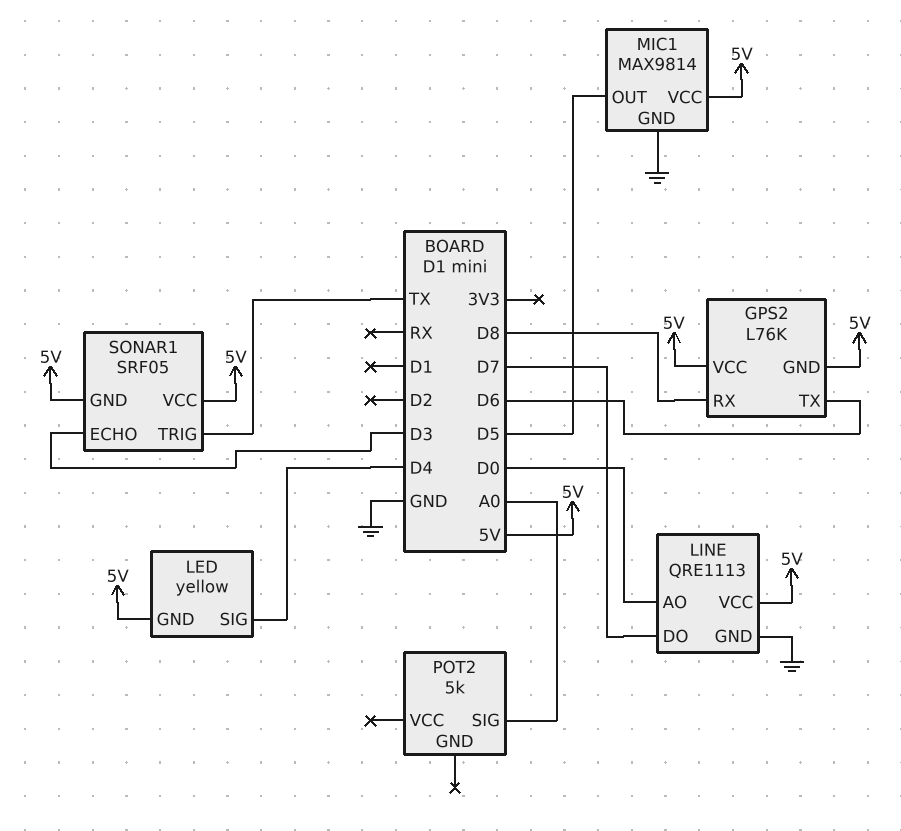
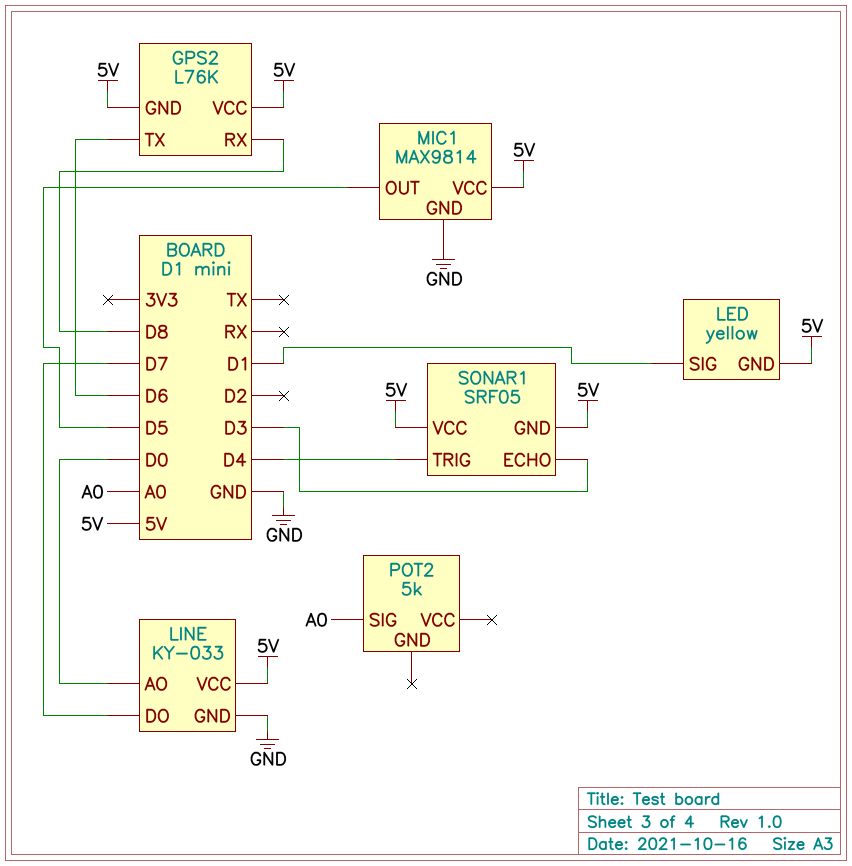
LED pin SIG: D4 -> D1
LINE: QRE1113 -> KY-033
SONAR1 pin TRIG: TX -> D4

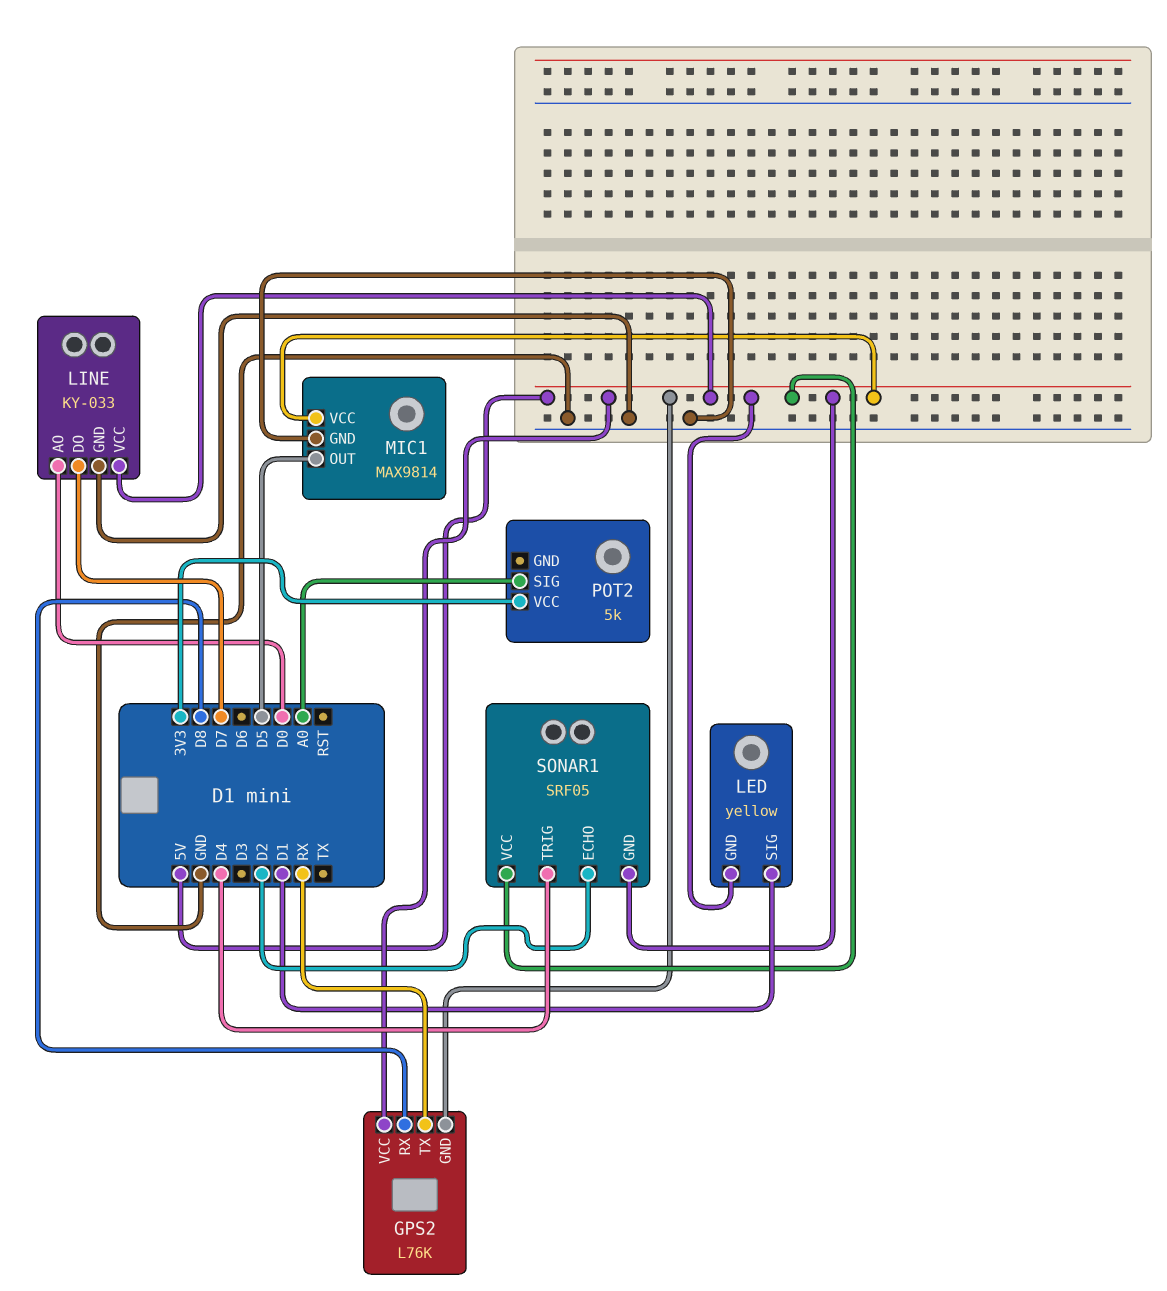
GPS2 pin TX: D6 -> RX
POT2 pin VCC: none -> 3V3
SONAR1 pin ECHO: D3 -> D2

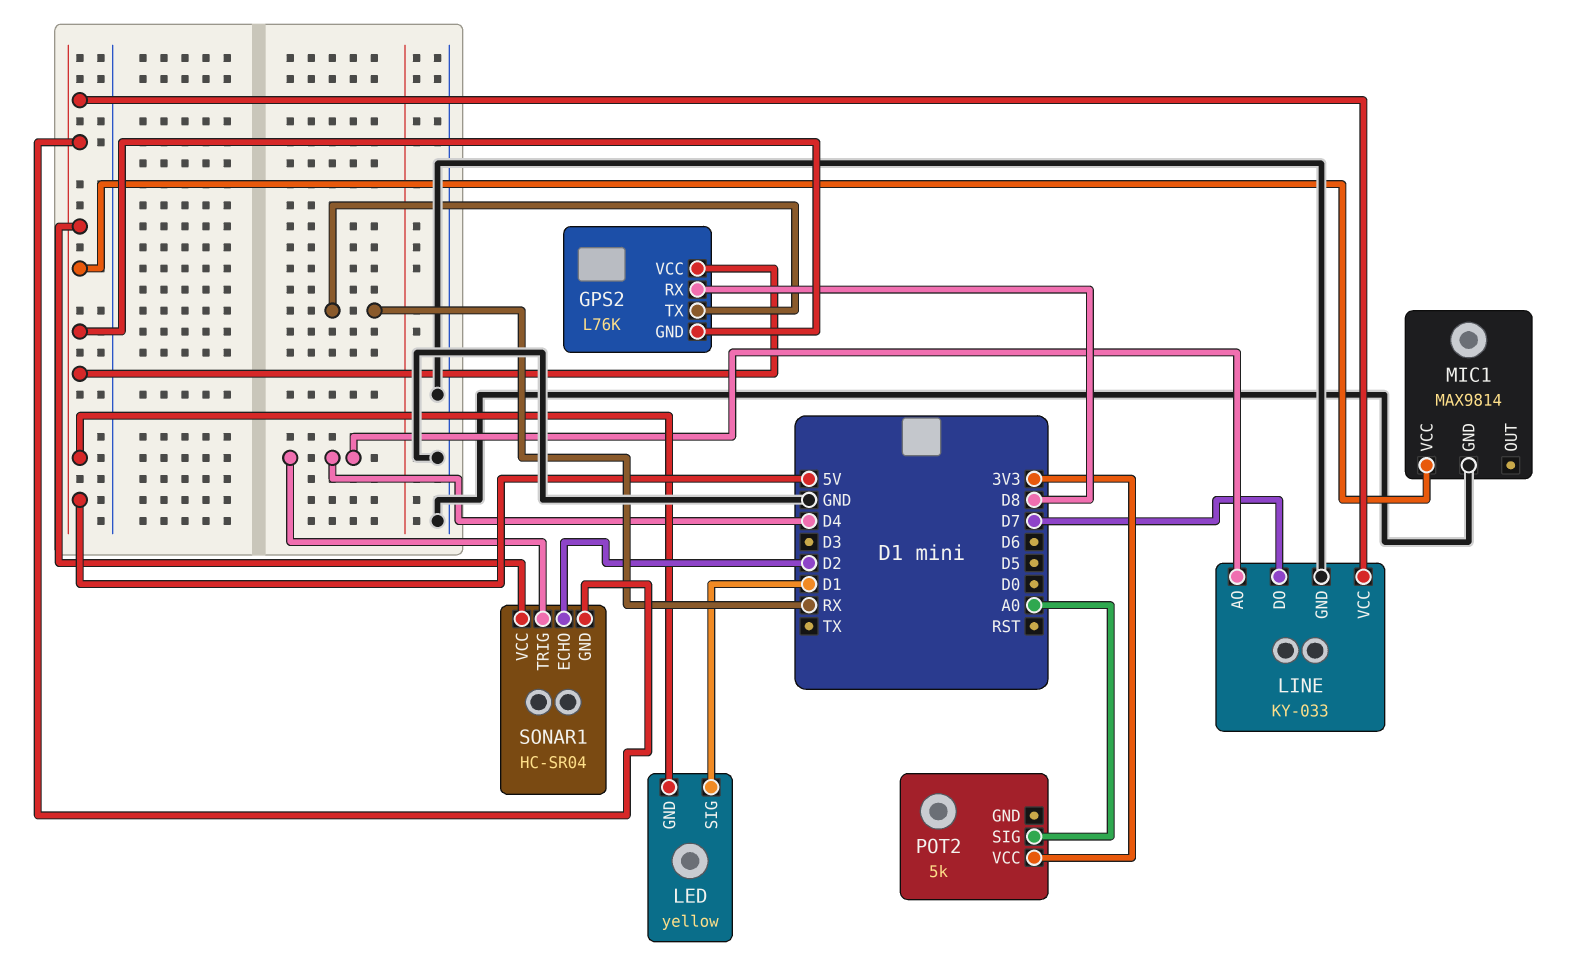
LINE pin AO: D0 -> D4
MIC1 pin OUT: D5 -> none
SONAR1: SRF05 -> HC-SR04

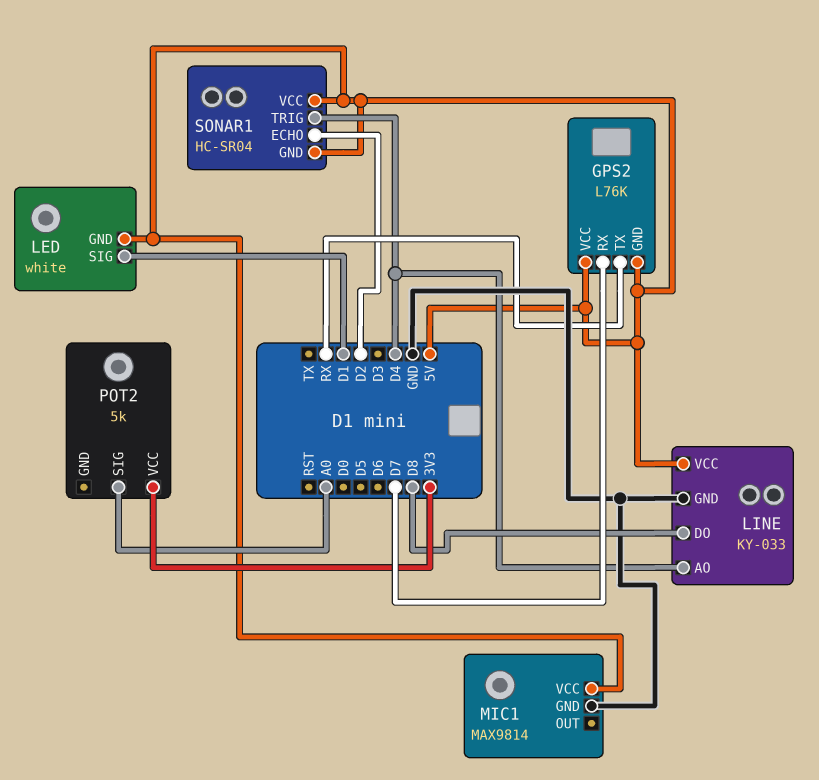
GPS2 pin RX: D8 -> D7
LED: yellow -> white
LINE pin DO: D7 -> D8

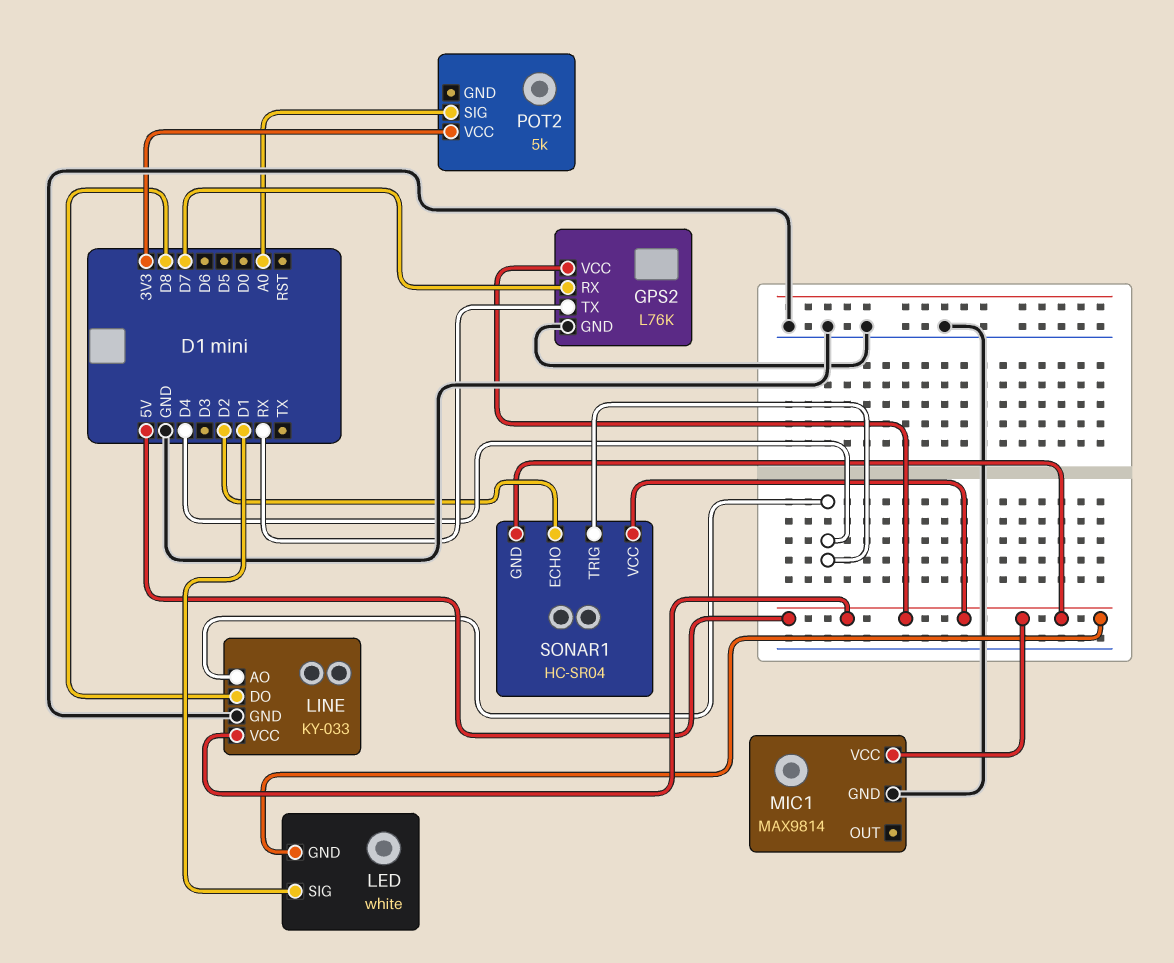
GPS2 pin GND: 5V -> GND

